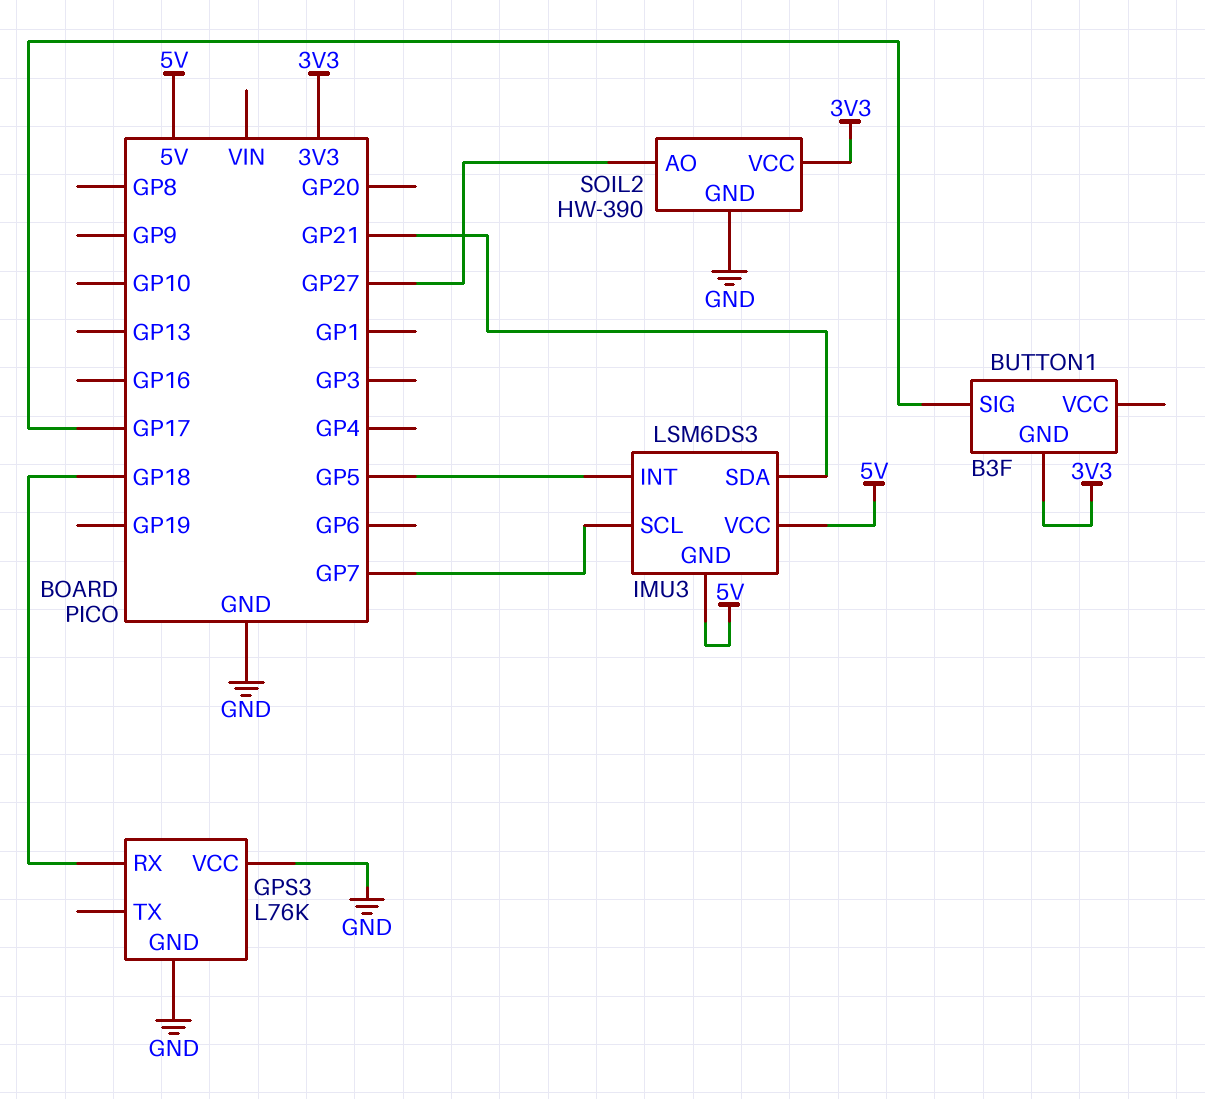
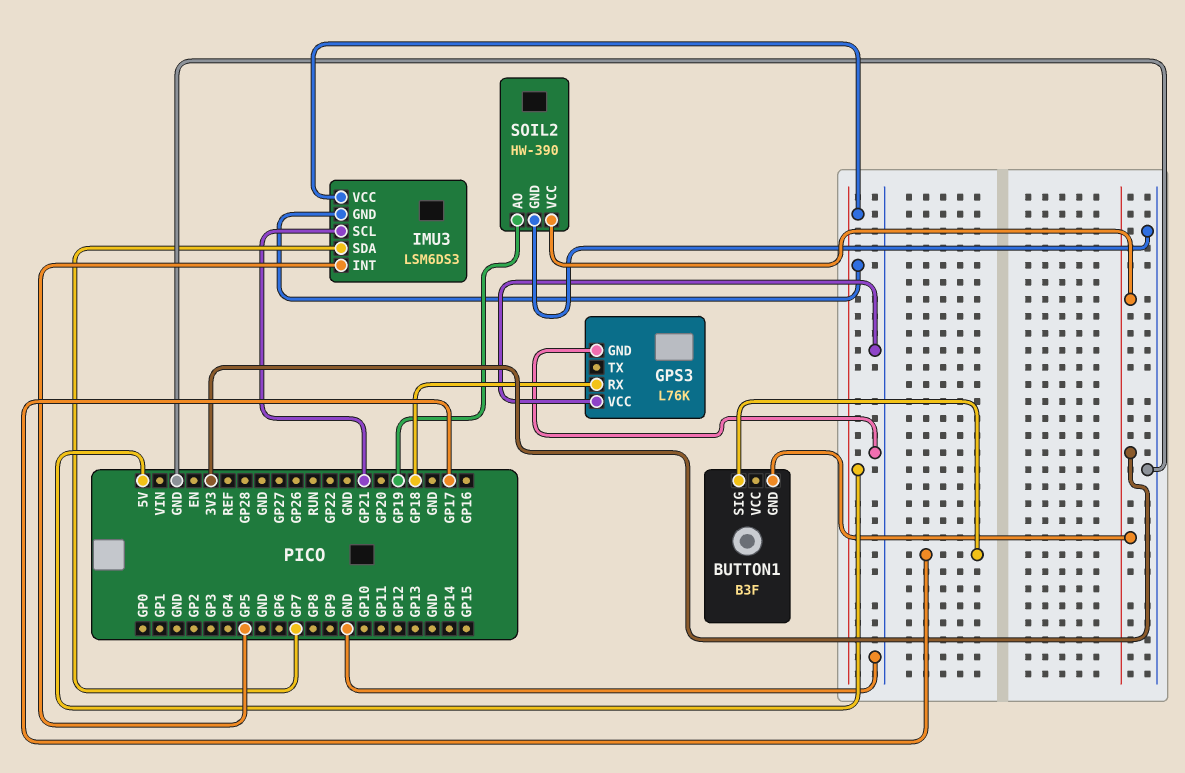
IMU3 pin SCL: GP7 -> GP21
IMU3 pin SDA: GP21 -> GP7
SOIL2 pin AO: GP27 -> GP19

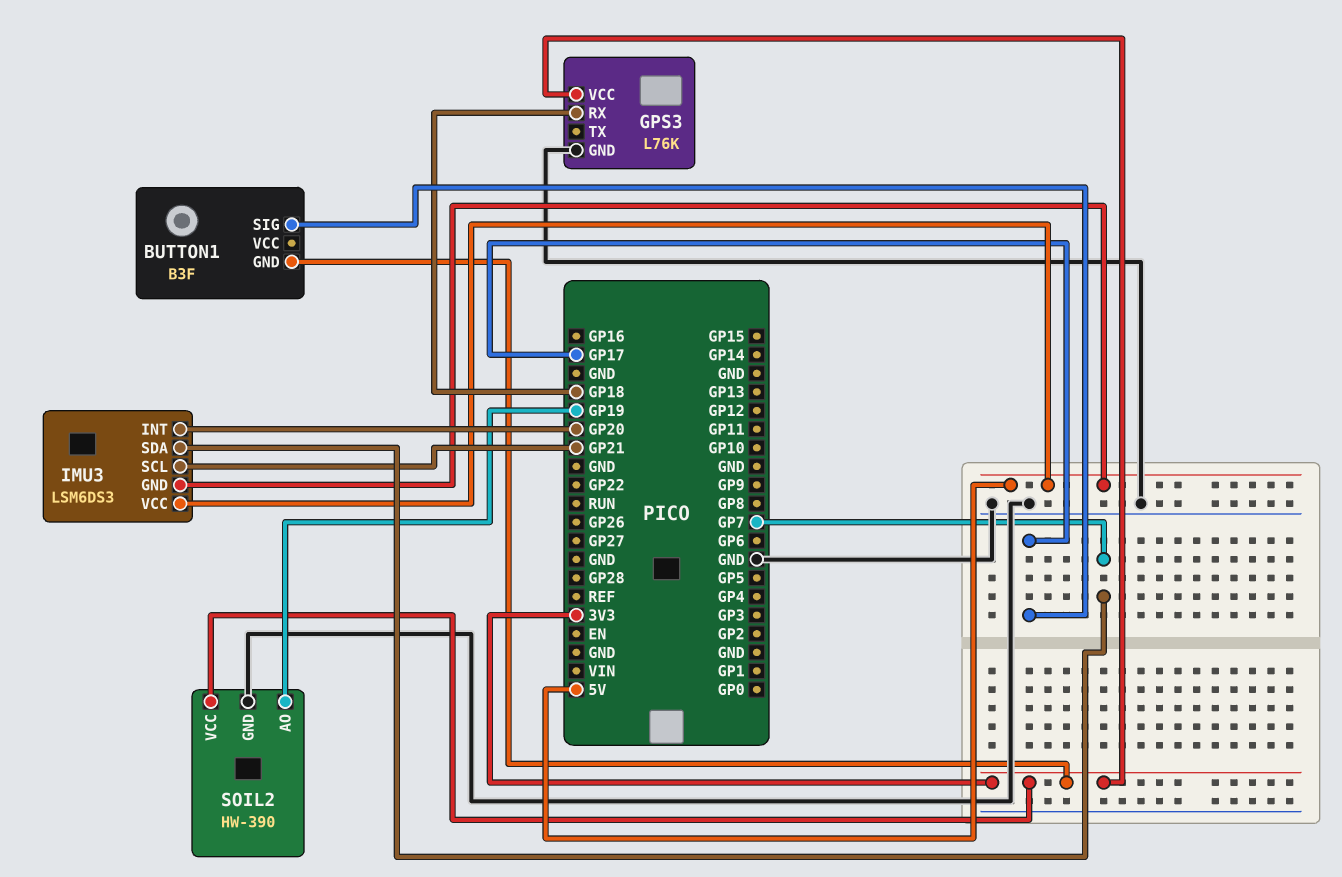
GPS3 pin VCC: GND -> 3V3
IMU3 pin INT: GP5 -> GP20

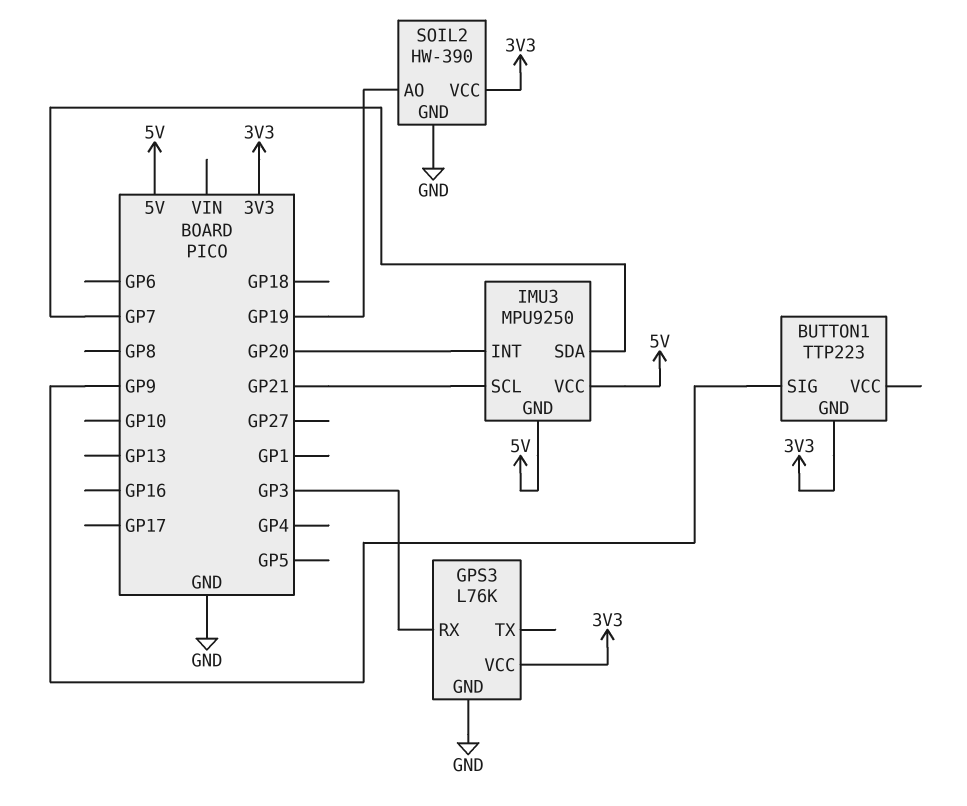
BUTTON1: B3F -> TTP223
BUTTON1 pin SIG: GP17 -> GP9
GPS3 pin RX: GP18 -> GP3
IMU3: LSM6DS3 -> MPU9250

